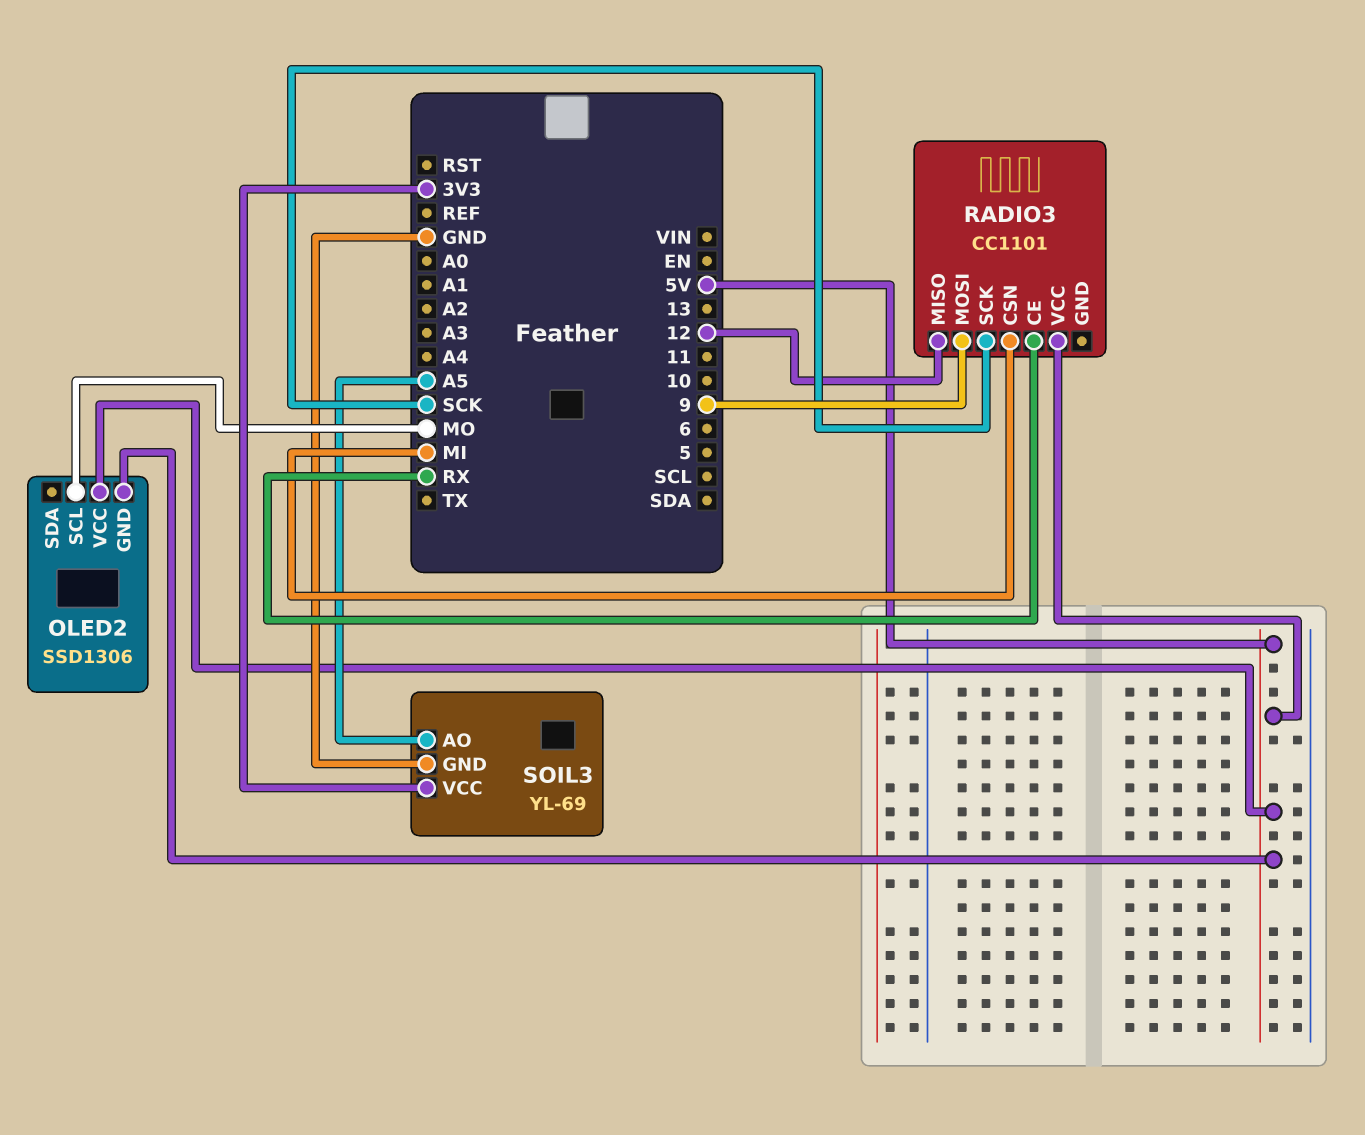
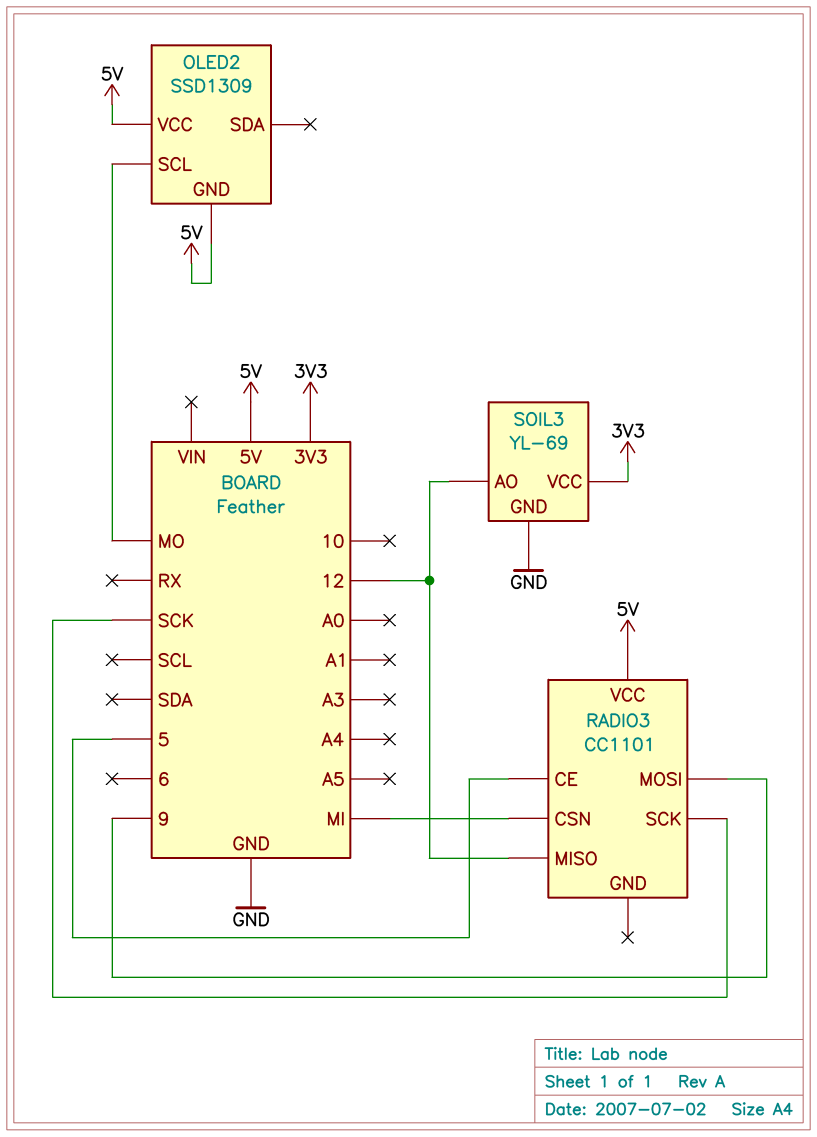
OLED2: SSD1306 -> SSD1309
RADIO3 pin CE: RX -> 5
SOIL3 pin AO: A5 -> 12

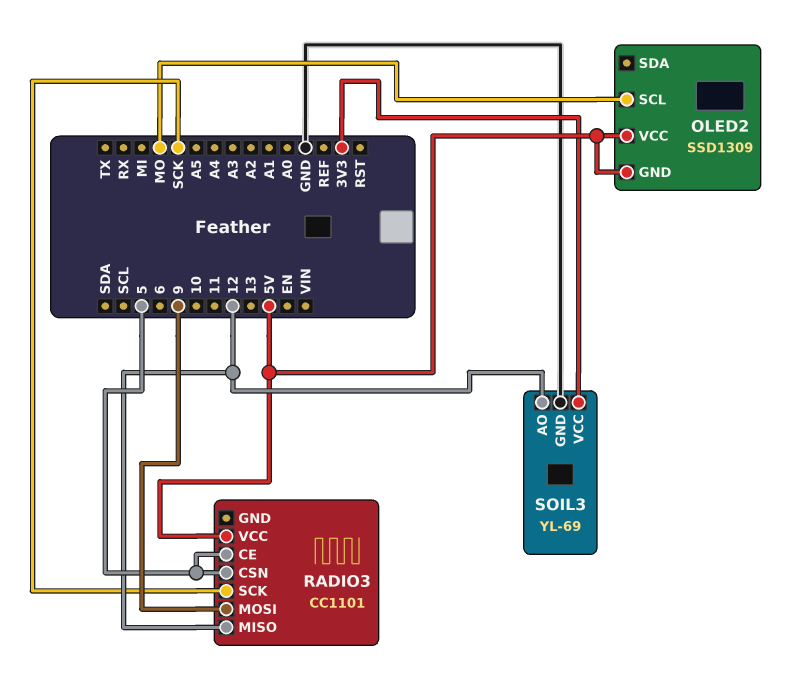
RADIO3 pin CSN: MI -> 5

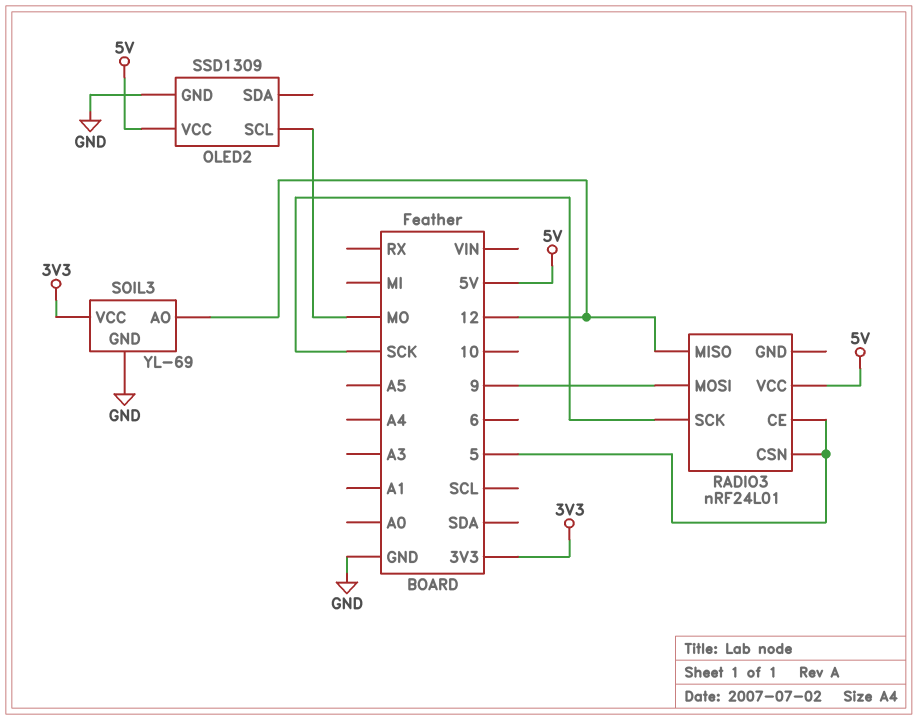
OLED2 pin GND: 5V -> GND
RADIO3: CC1101 -> nRF24L01

